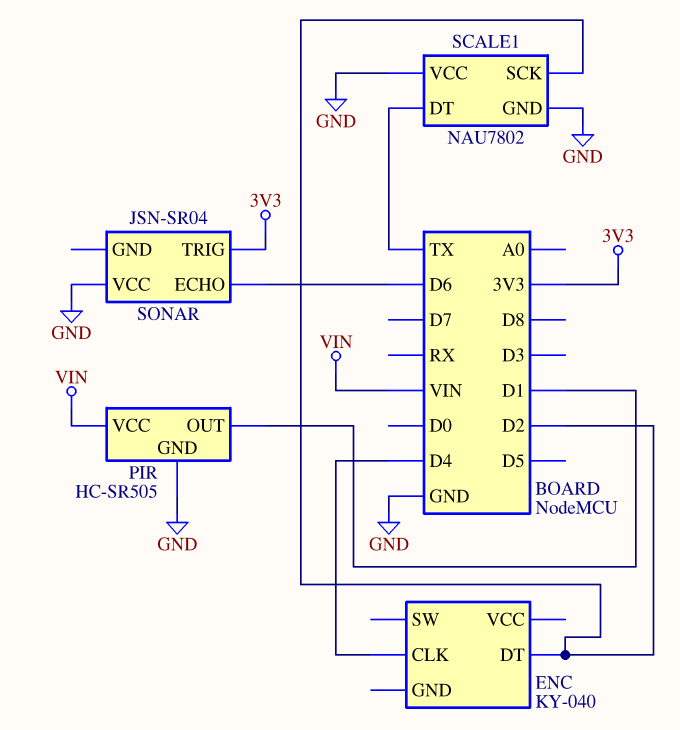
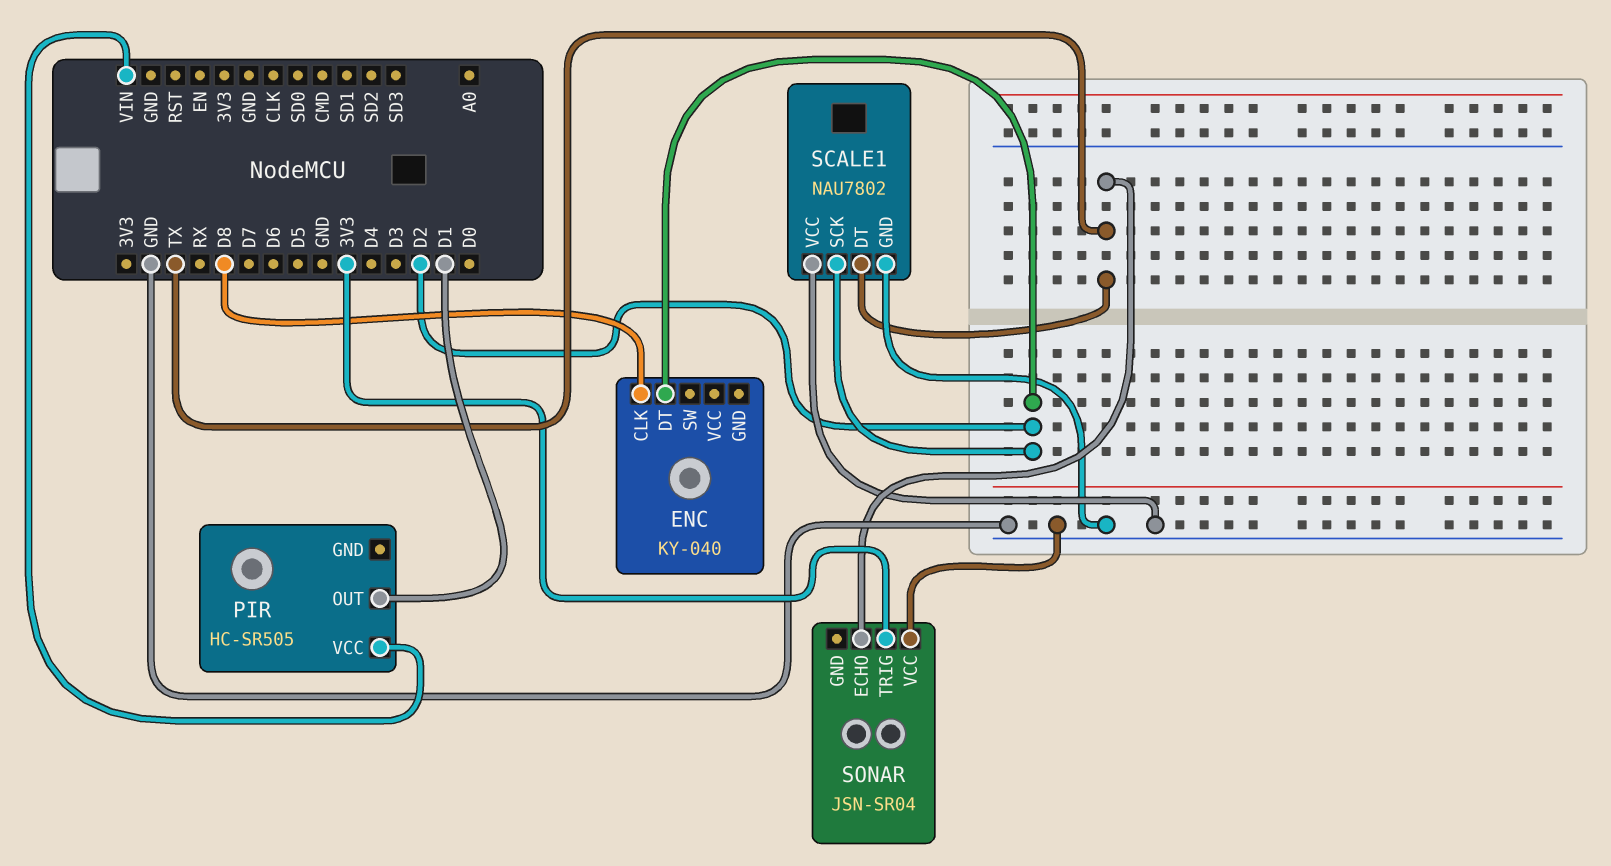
ENC pin CLK: D4 -> D8
PIR pin GND: GND -> none
SONAR pin ECHO: D6 -> TX

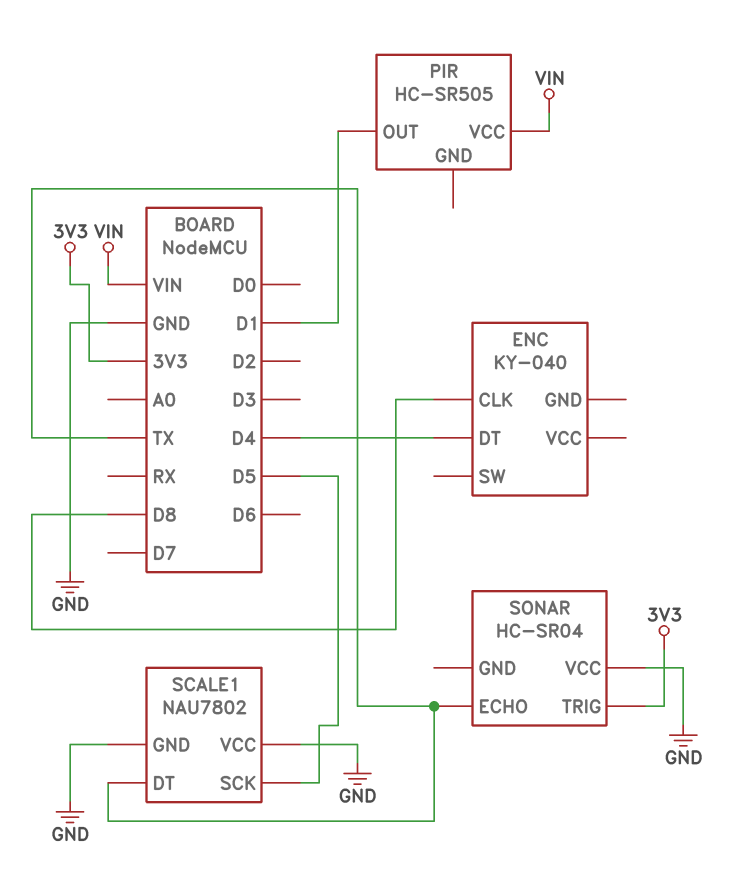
ENC pin DT: D2 -> D4
SCALE1 pin SCK: D2 -> D5
SONAR: JSN-SR04 -> HC-SR04

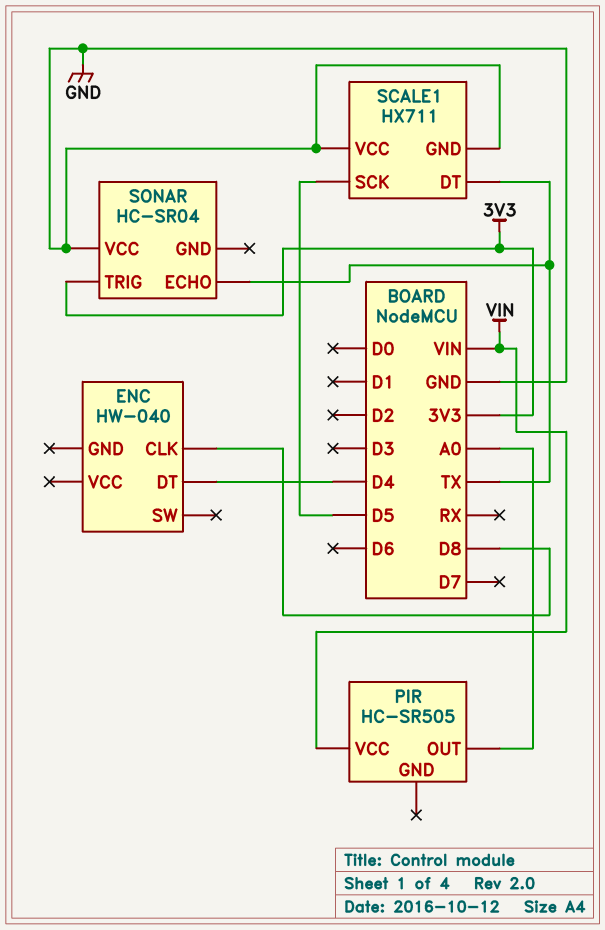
ENC: KY-040 -> HW-040
PIR pin OUT: D1 -> A0
SCALE1: NAU7802 -> HX711

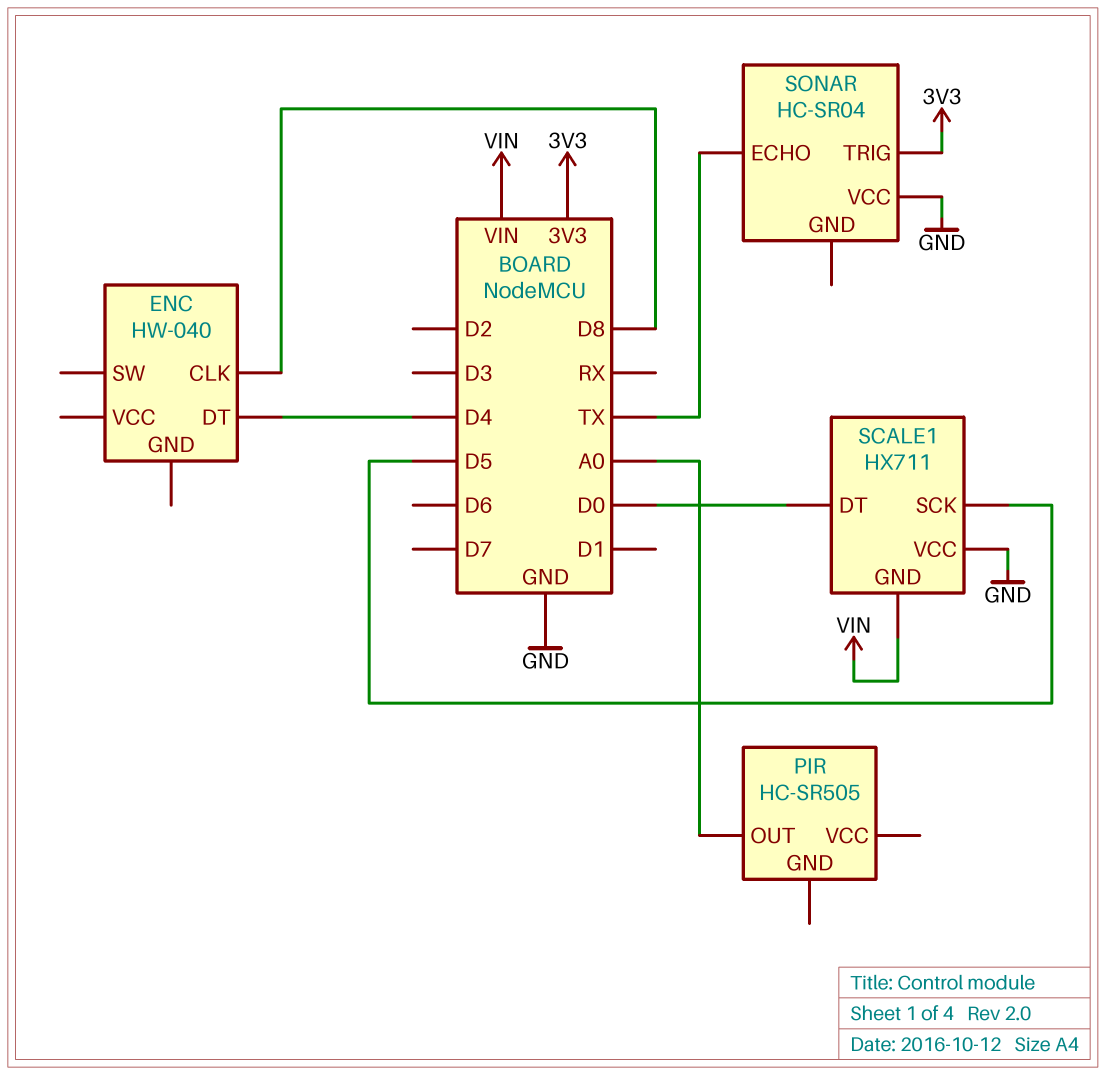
PIR pin VCC: VIN -> none
SCALE1 pin DT: TX -> D0
SCALE1 pin GND: GND -> VIN

